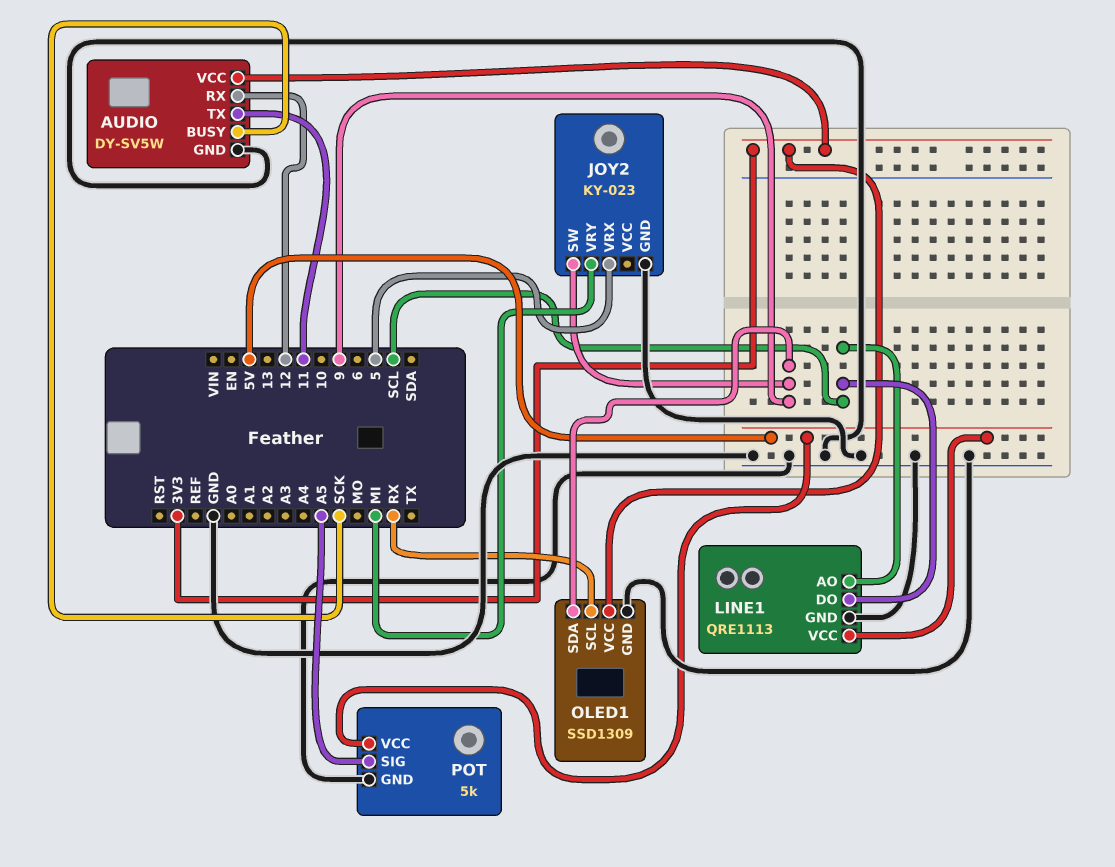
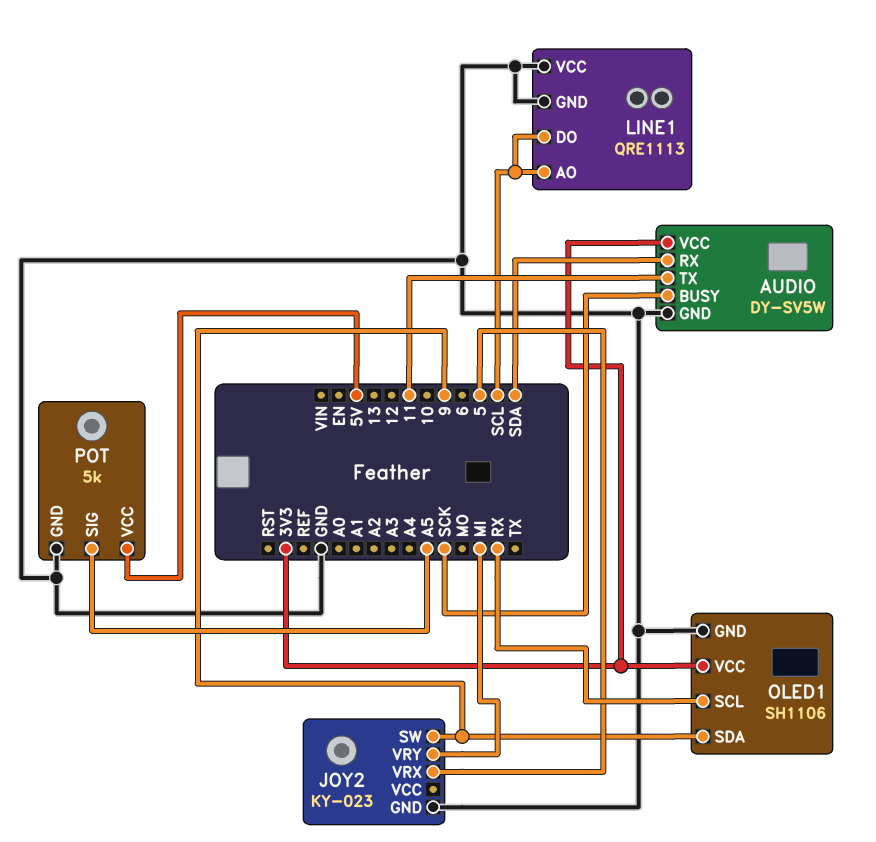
AUDIO pin RX: 12 -> SDA
LINE1 pin VCC: 5V -> GND
OLED1: SSD1309 -> SH1106

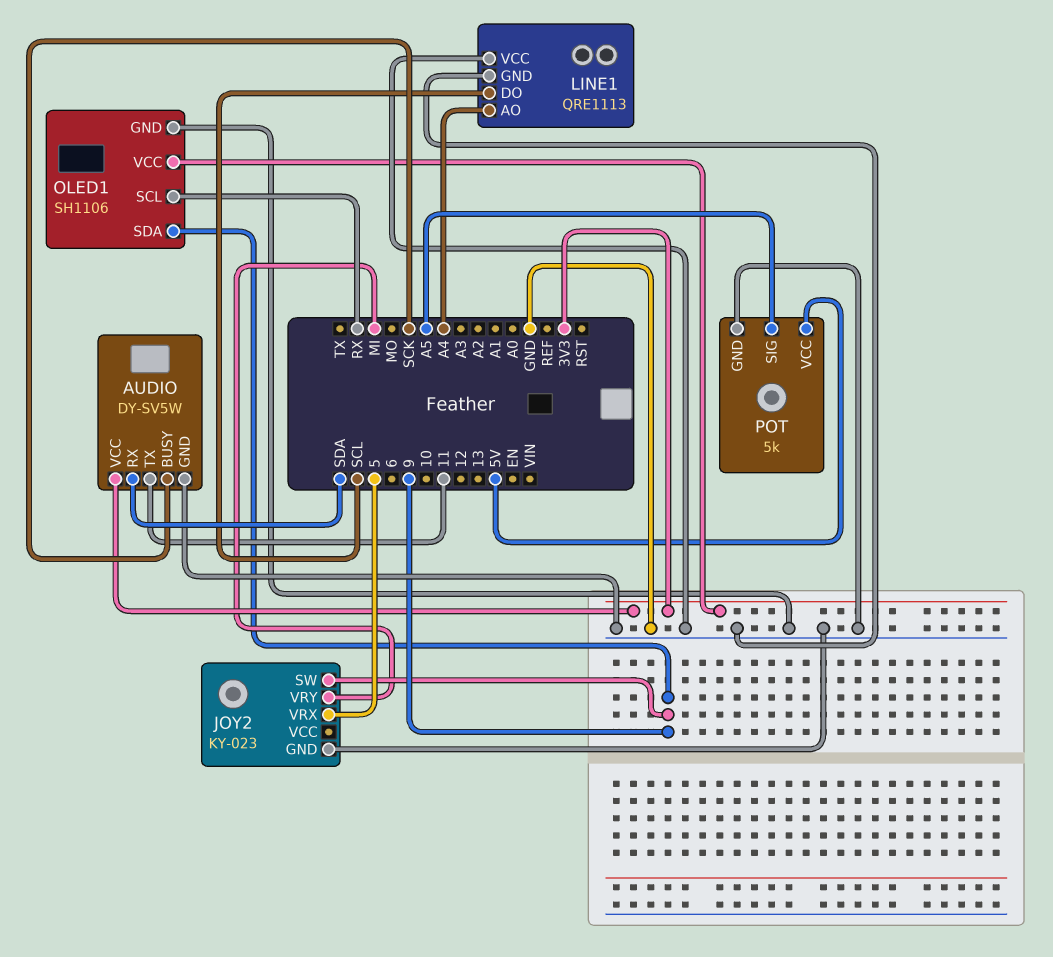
LINE1 pin AO: SCL -> A4

